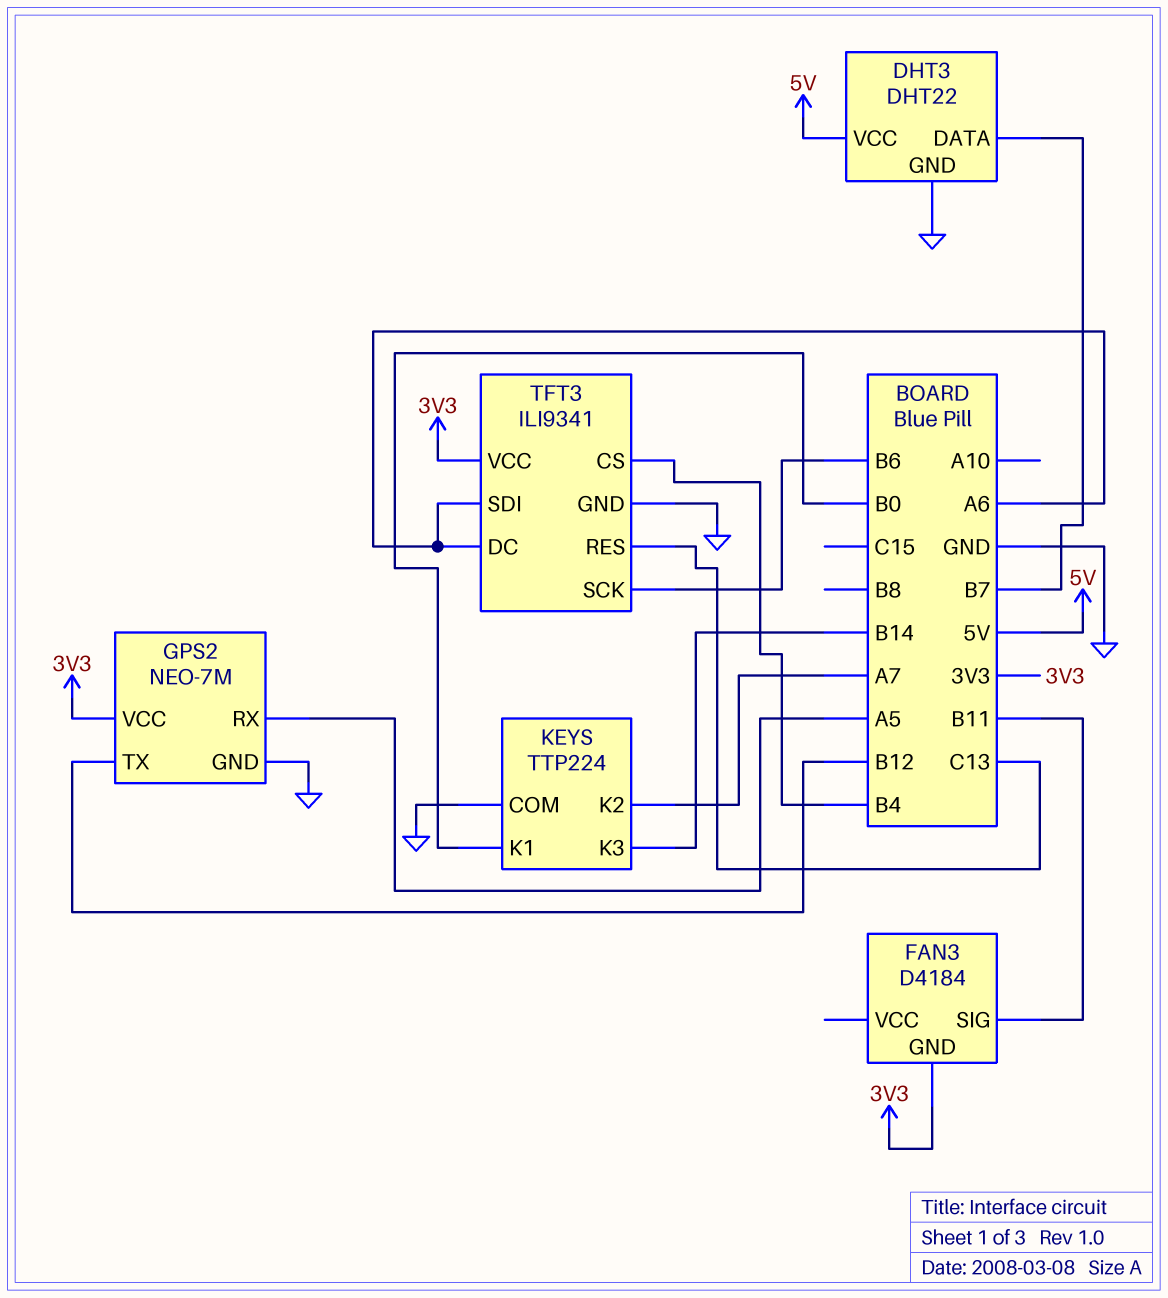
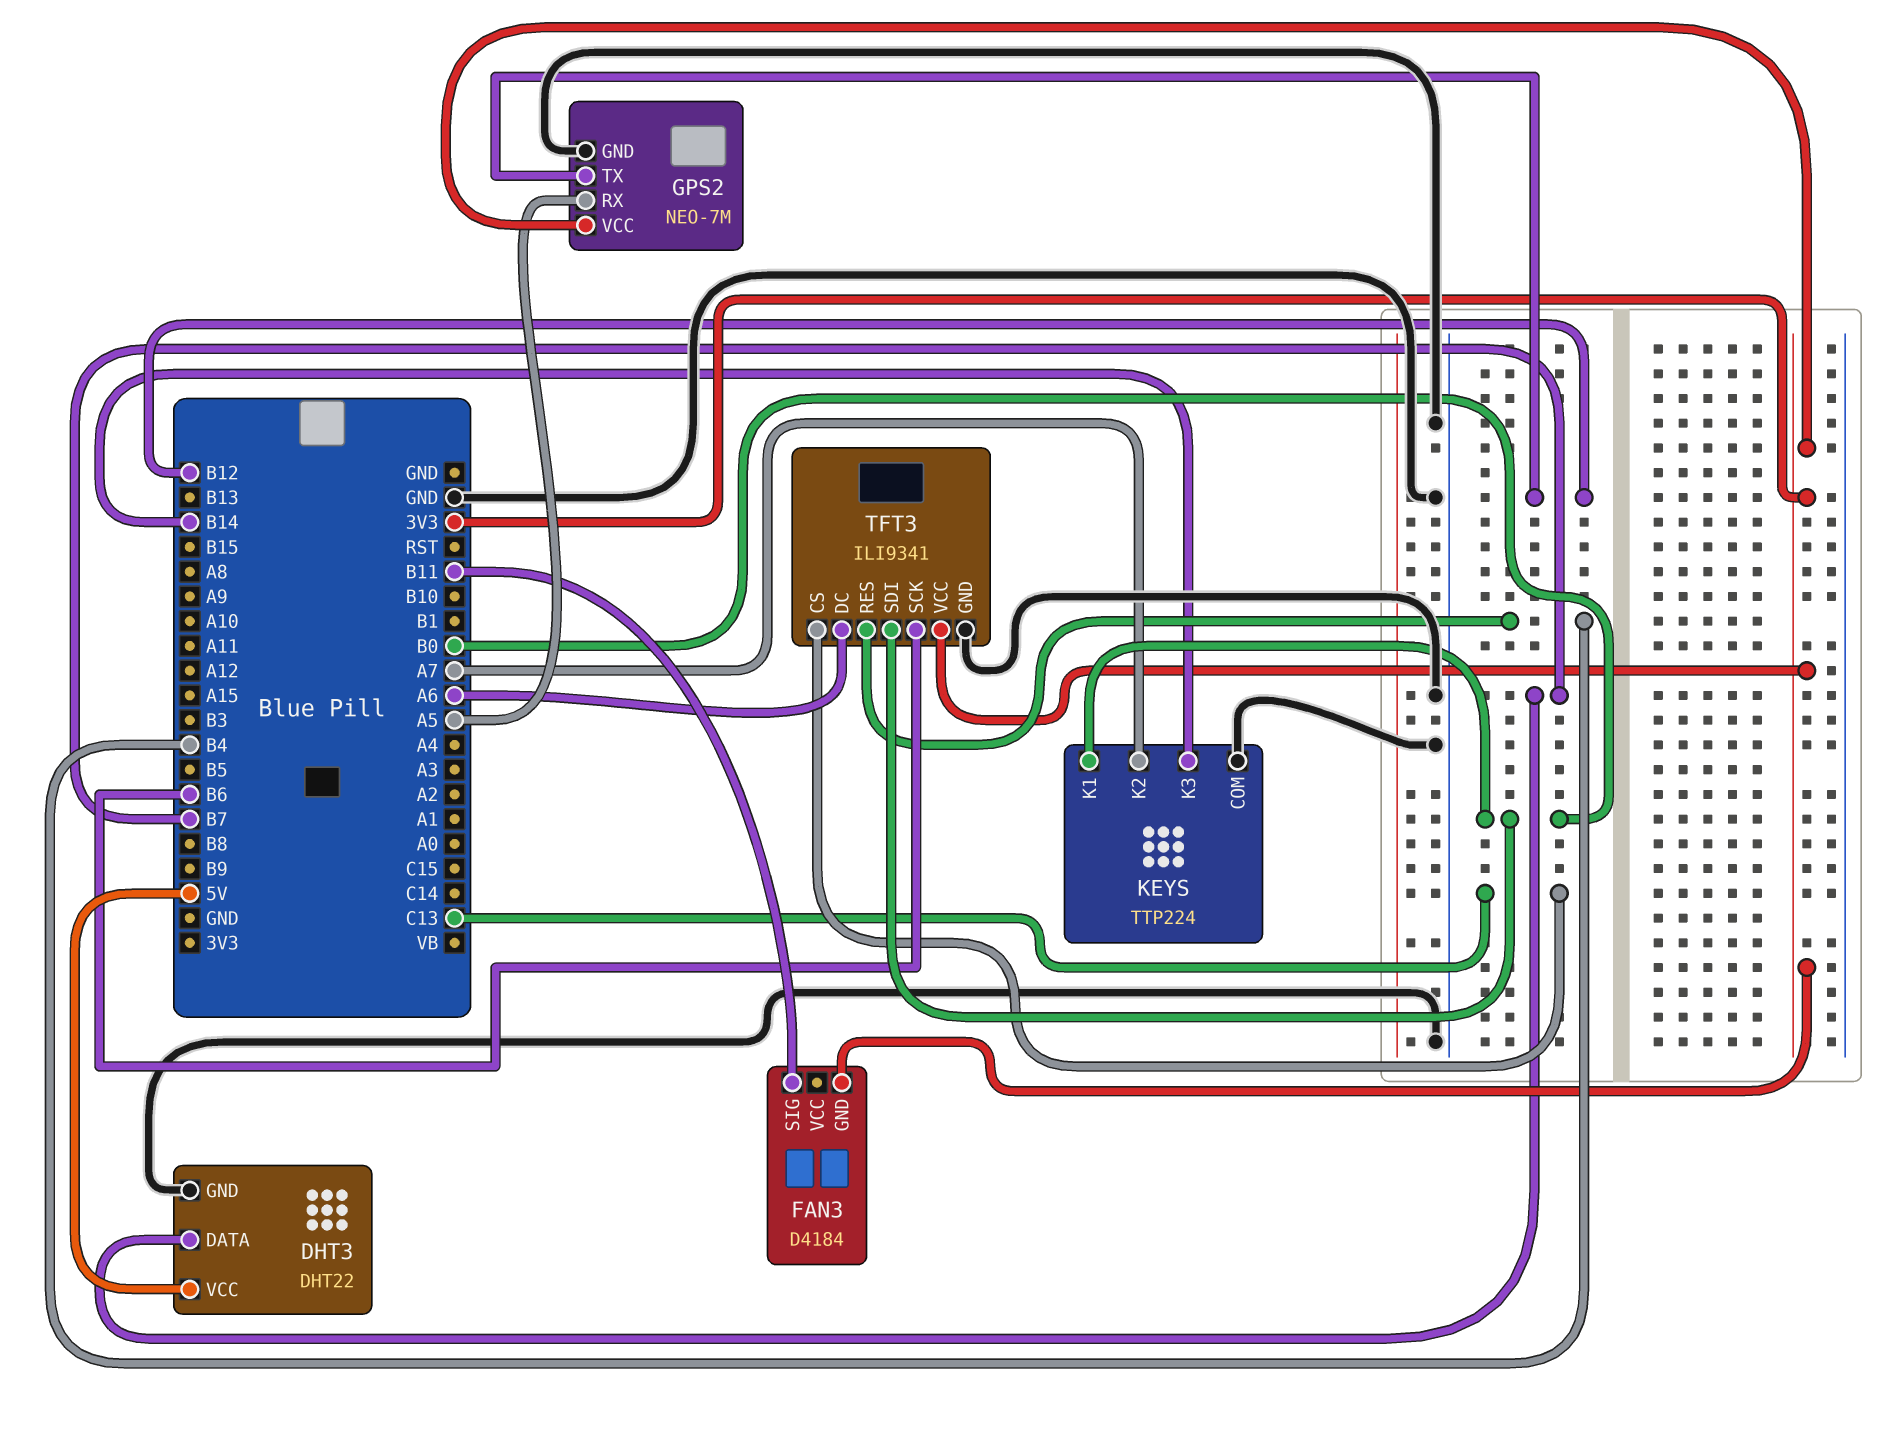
TFT3 pin CS: B4 -> C13
TFT3 pin RES: C13 -> B4
TFT3 pin SDI: A6 -> B0

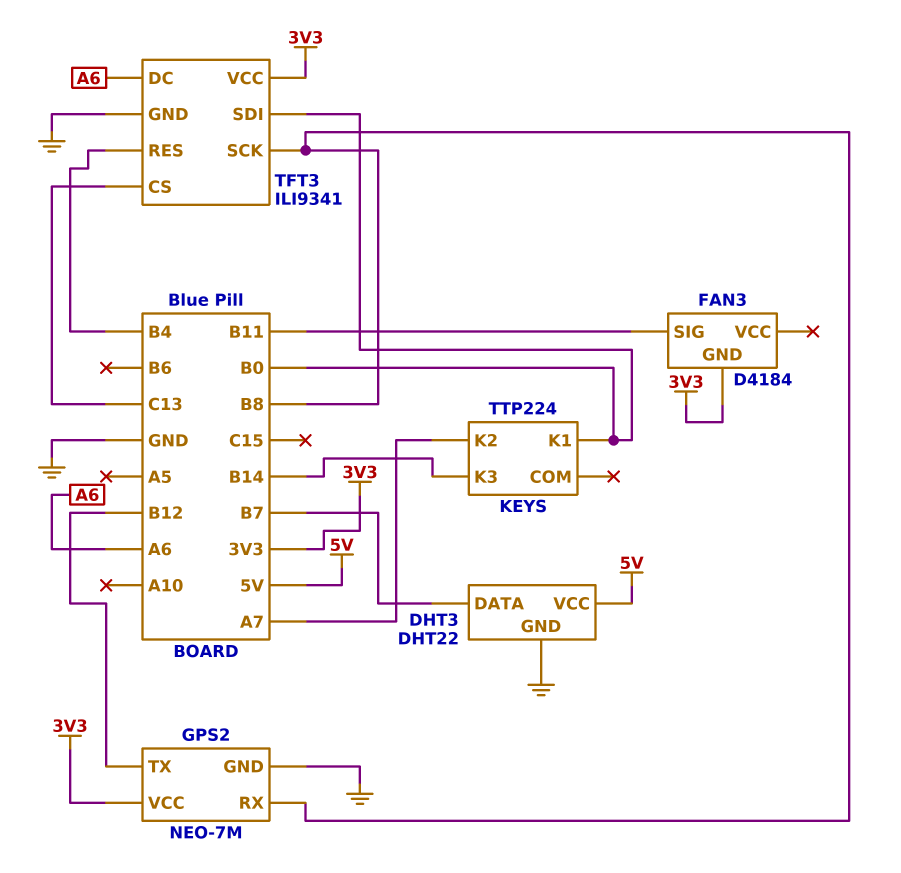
GPS2 pin RX: A5 -> B8
KEYS pin COM: GND -> none
TFT3 pin SCK: B6 -> B8

